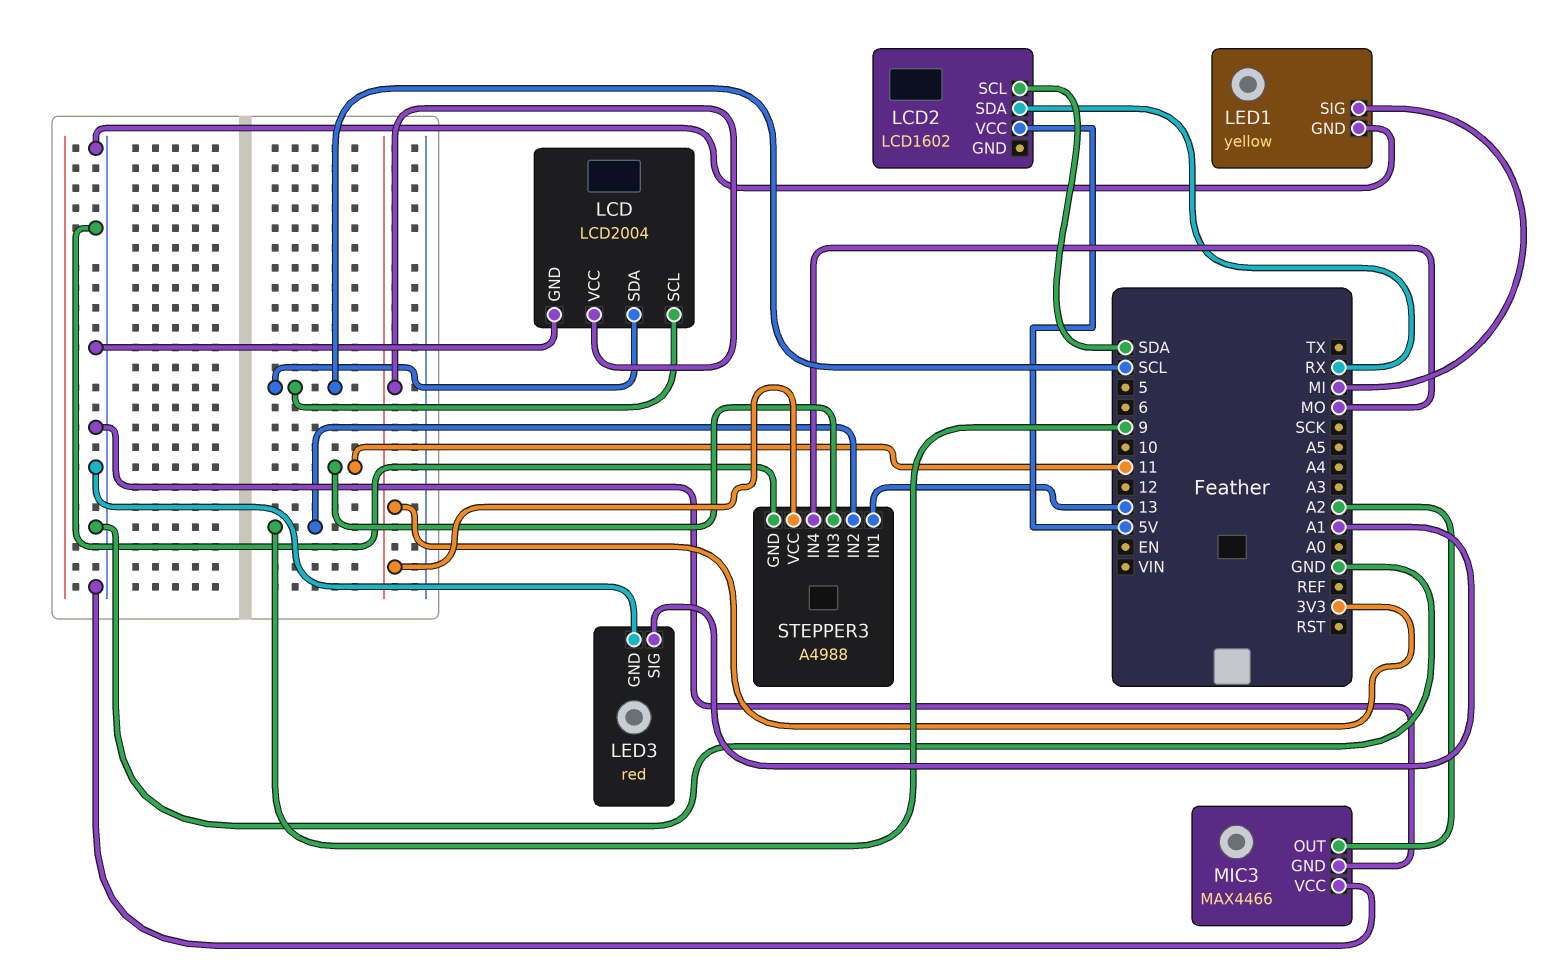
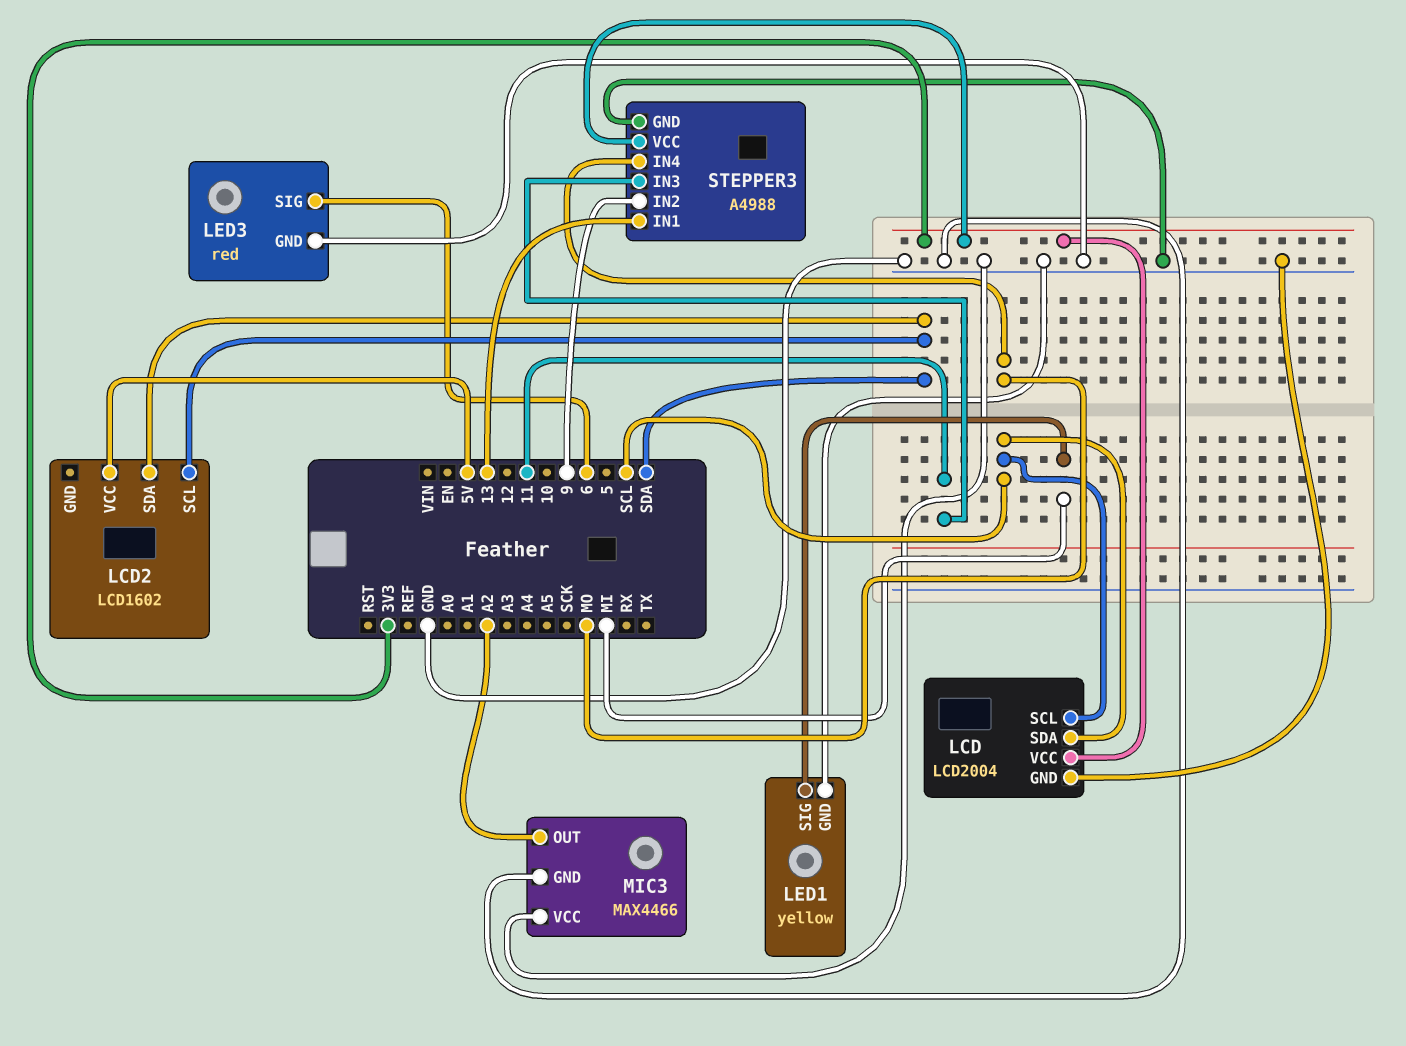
LCD2 pin SDA: RX -> SDA
LED3 pin SIG: A1 -> 6

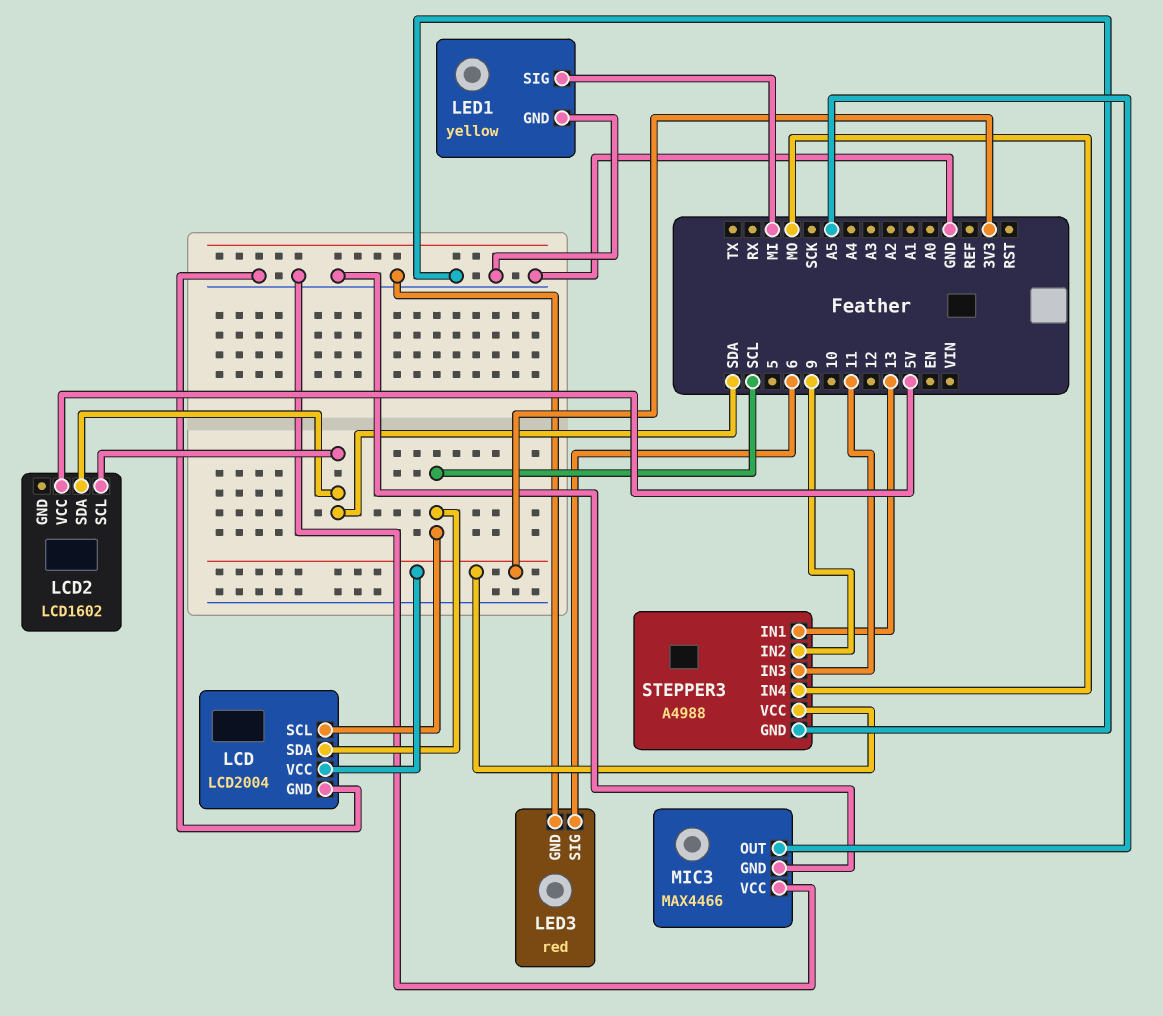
MIC3 pin OUT: A2 -> A5

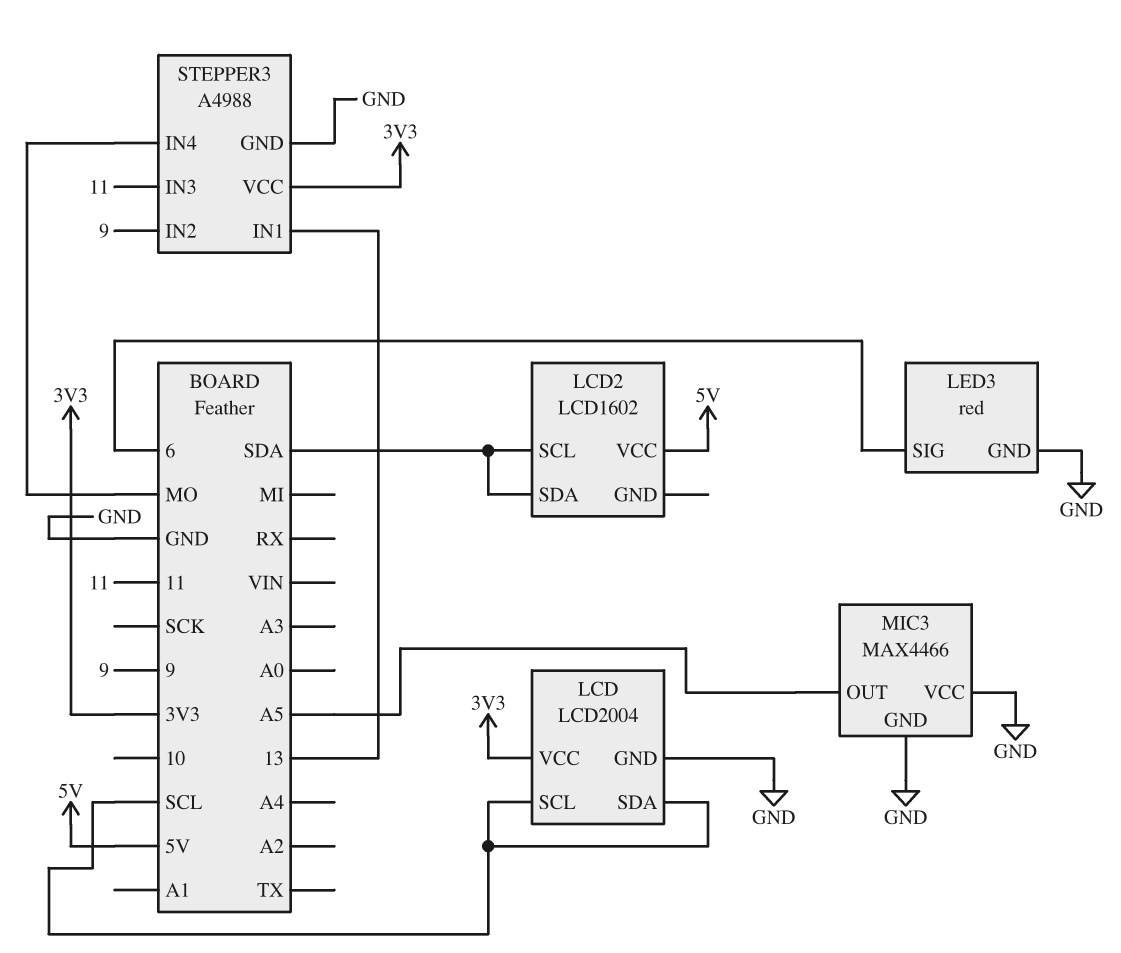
LED1: yellow -> none
LED1 pin GND: GND -> none
LED1 pin SIG: MI -> none

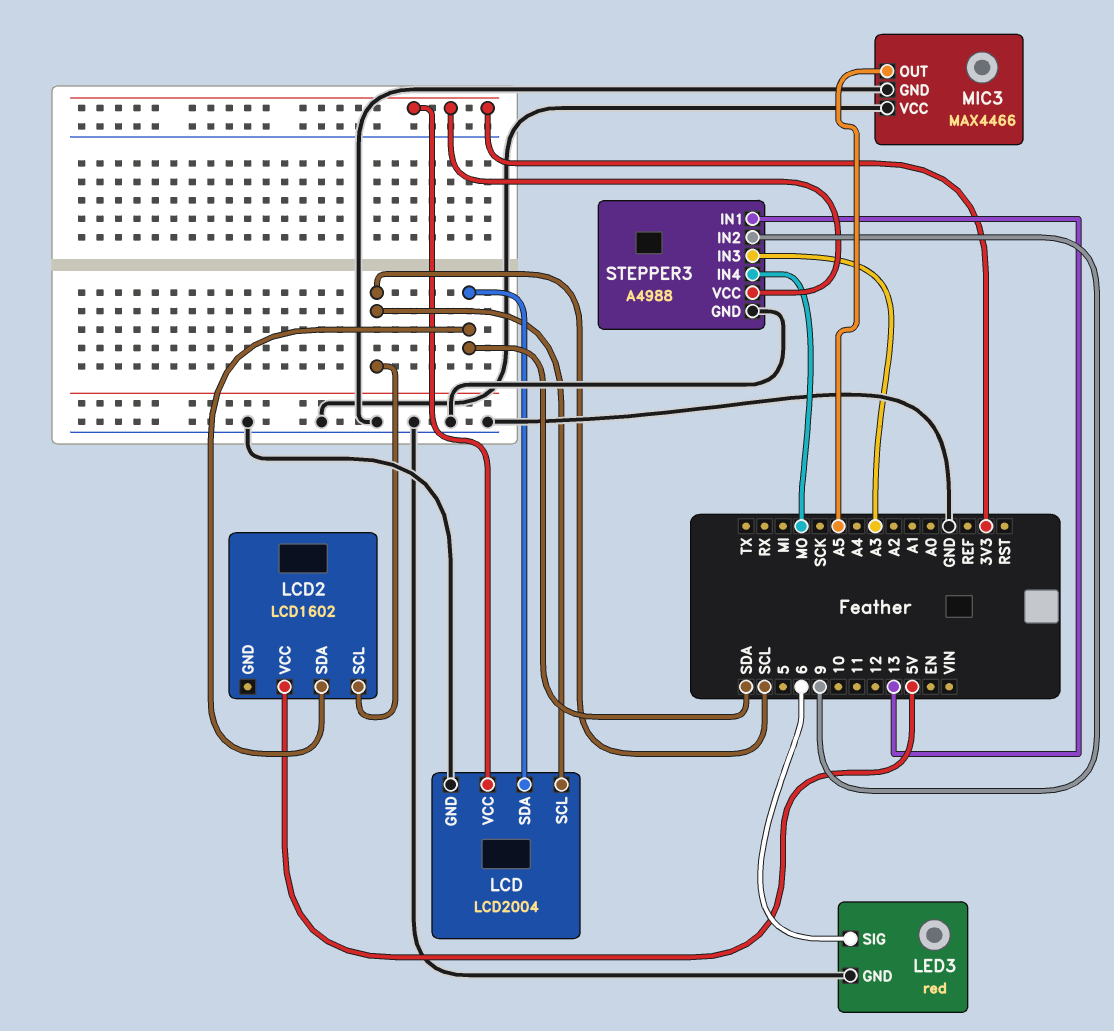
LCD pin SDA: SCL -> SDA
LCD2 pin SCL: SDA -> SCL
STEPPER3 pin IN3: 11 -> A3

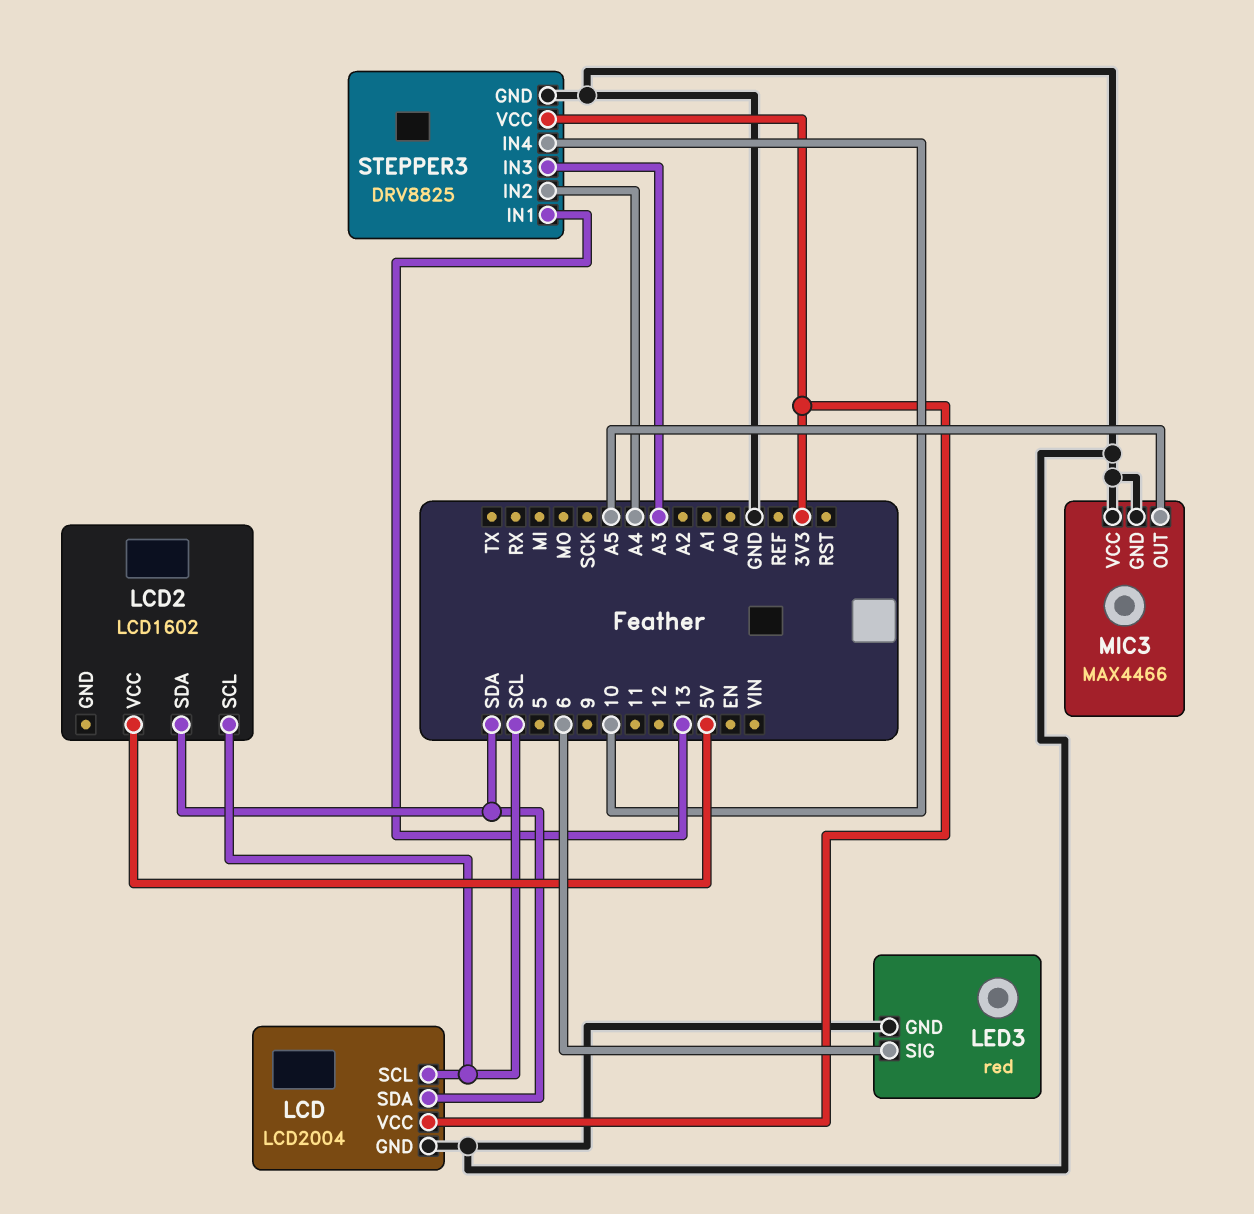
STEPPER3: A4988 -> DRV8825
STEPPER3 pin IN2: 9 -> A4
STEPPER3 pin IN4: MO -> 10

